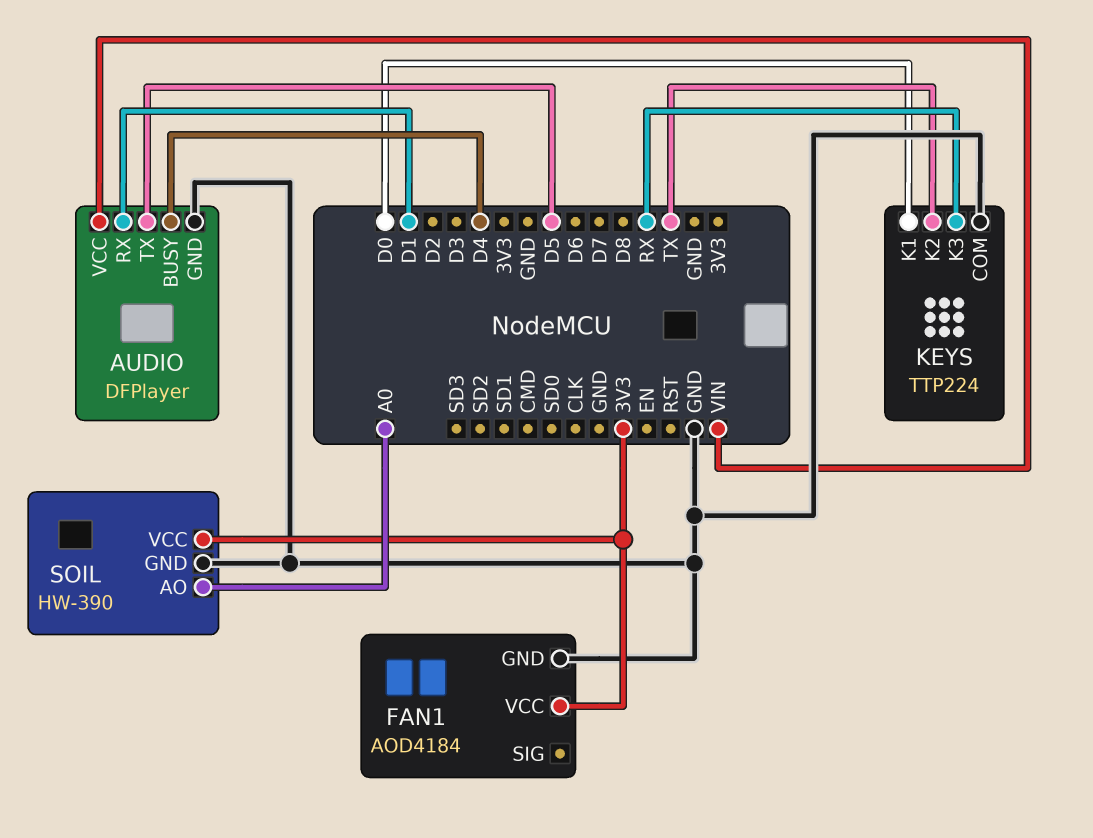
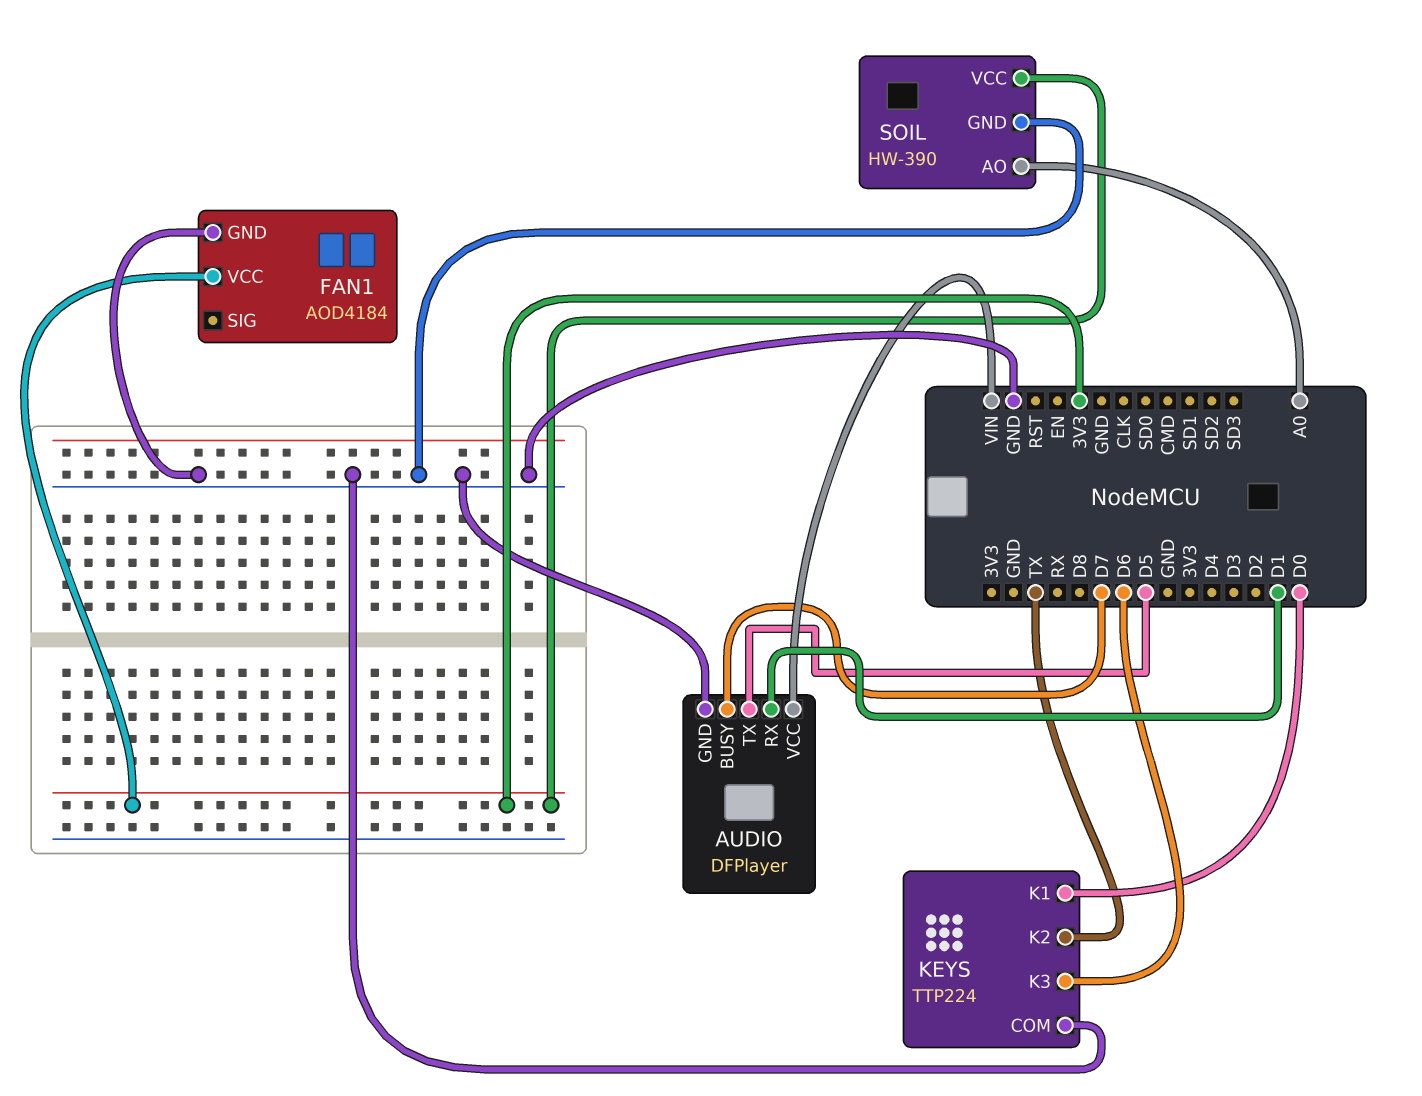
AUDIO pin BUSY: D4 -> D7
KEYS pin K3: RX -> D6

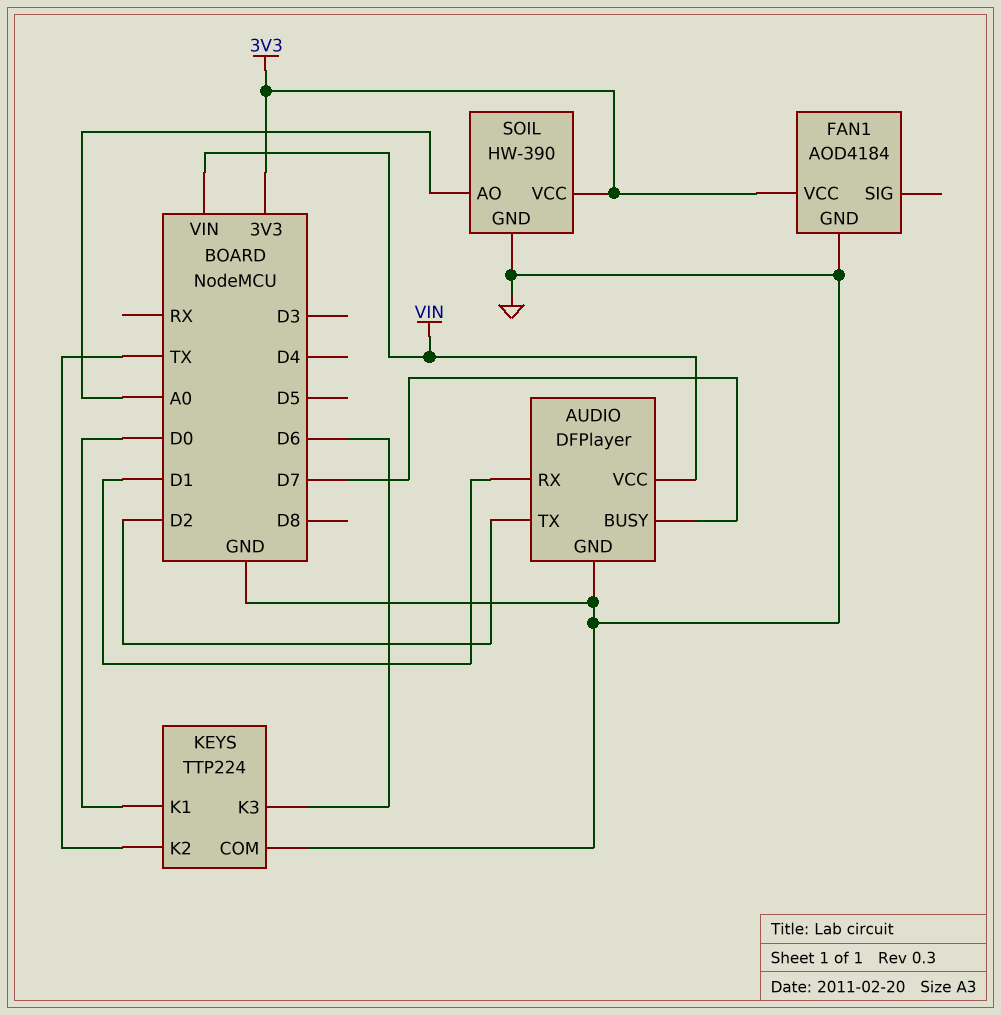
AUDIO pin TX: D5 -> D2

